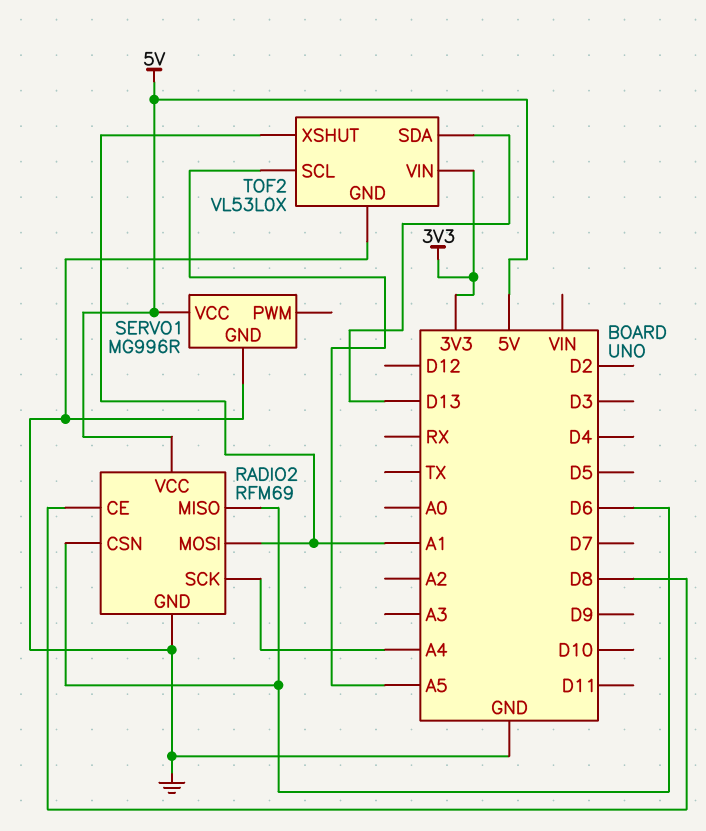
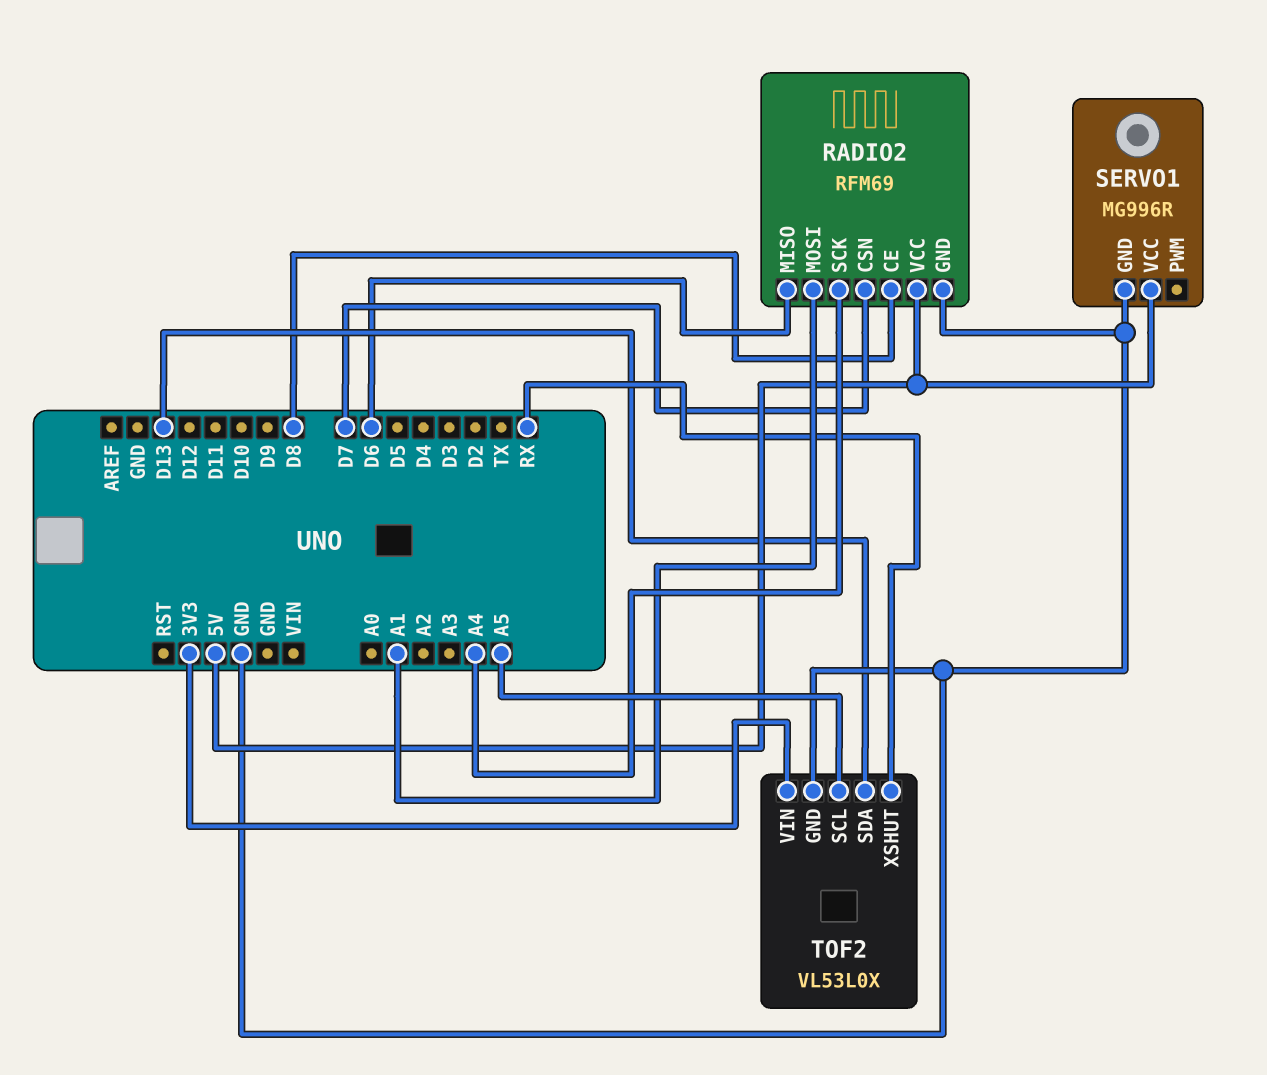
RADIO2 pin CSN: D6 -> D7
TOF2 pin XSHUT: A1 -> RX

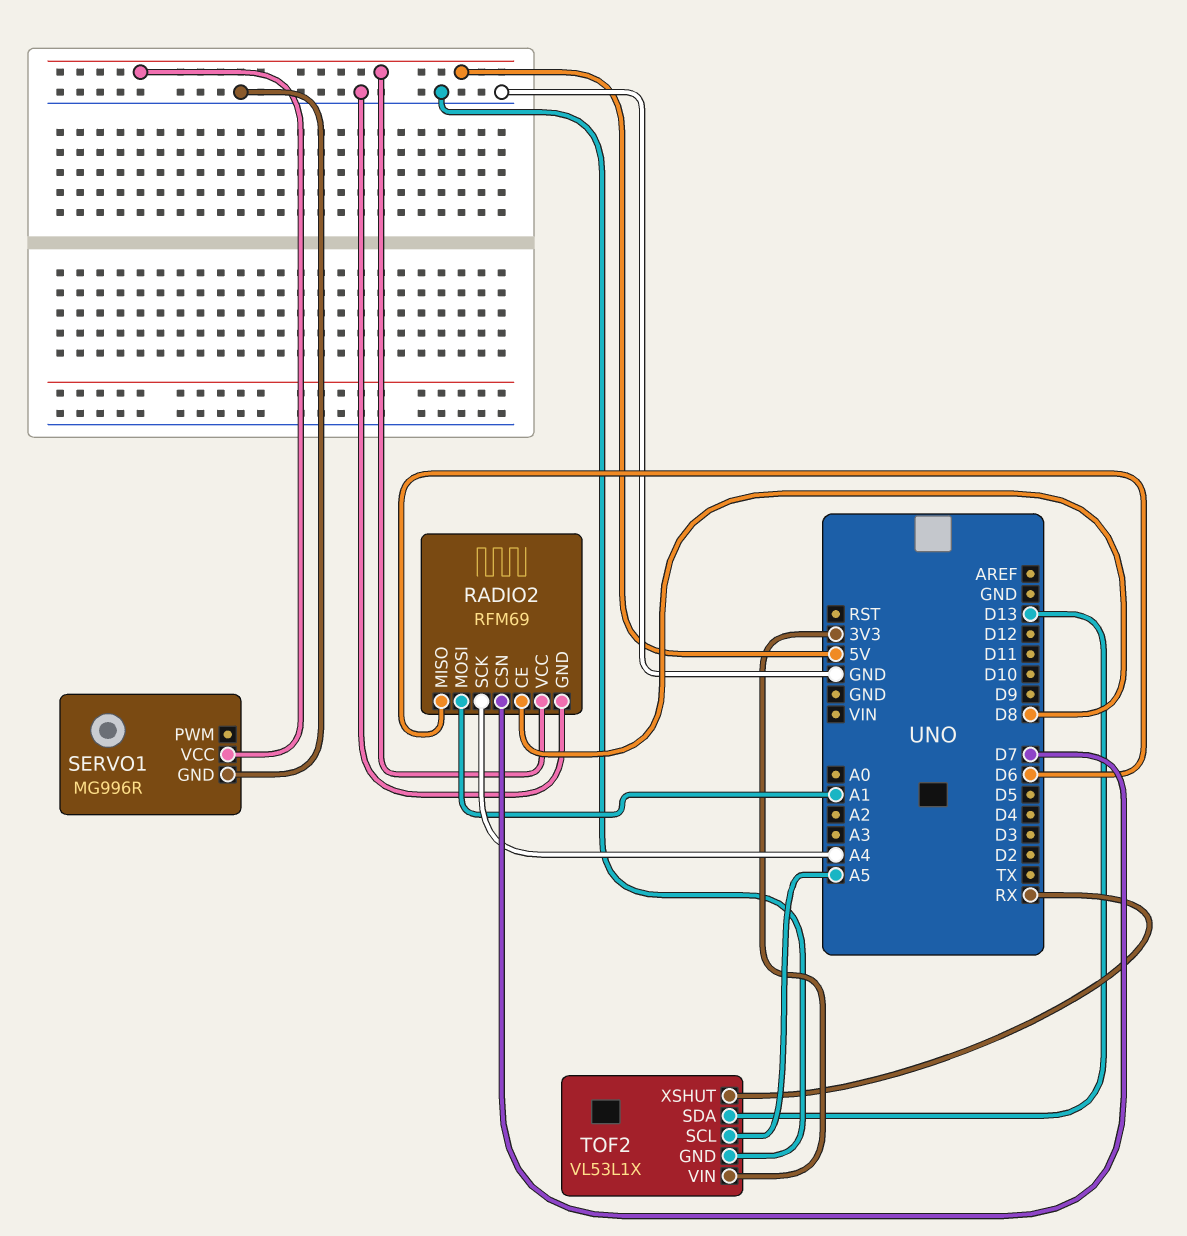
TOF2: VL53L0X -> VL53L1X

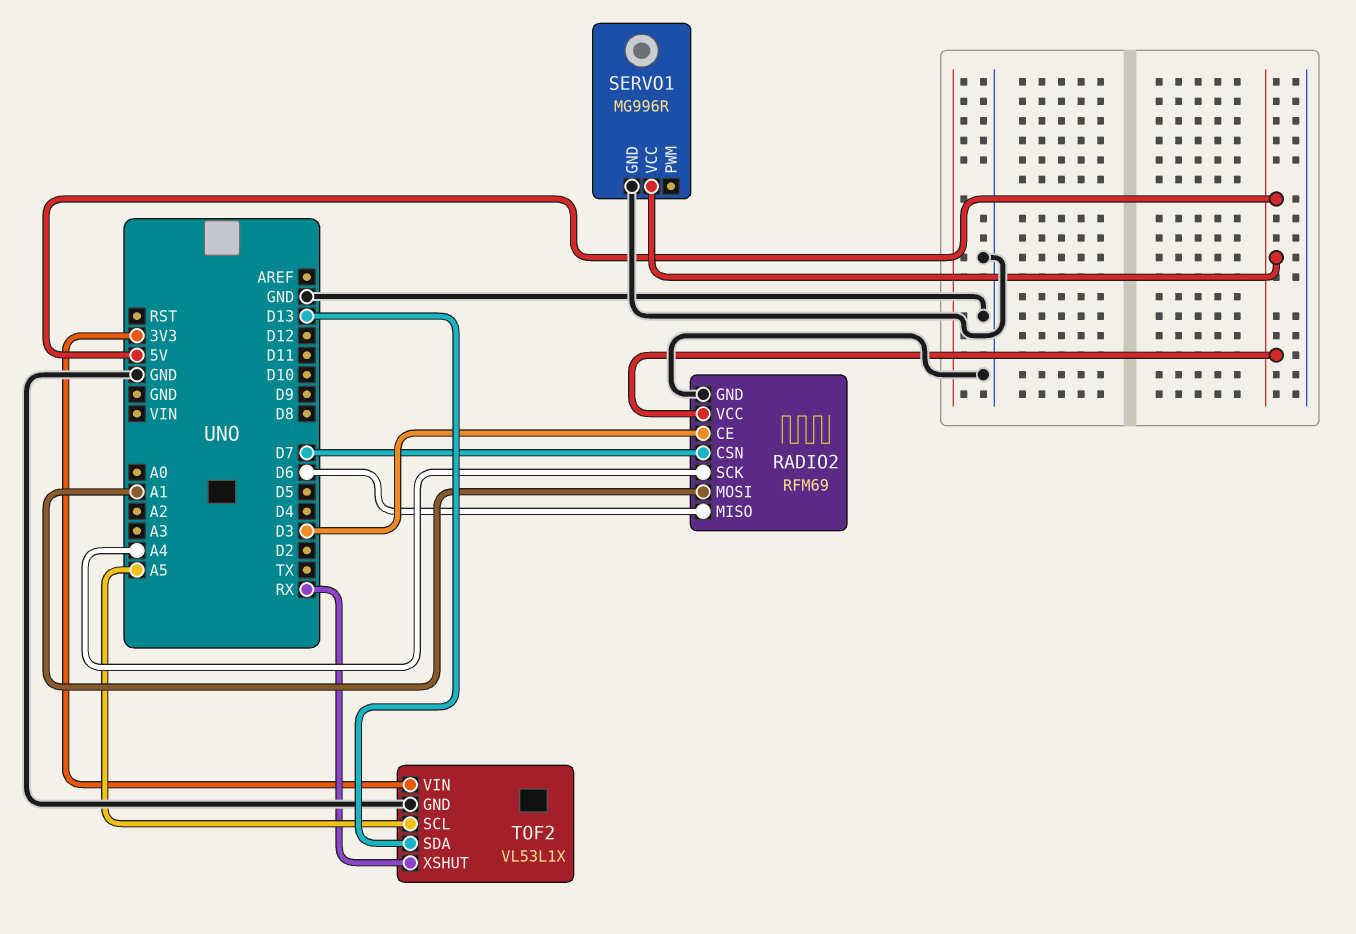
RADIO2 pin CE: D8 -> D3

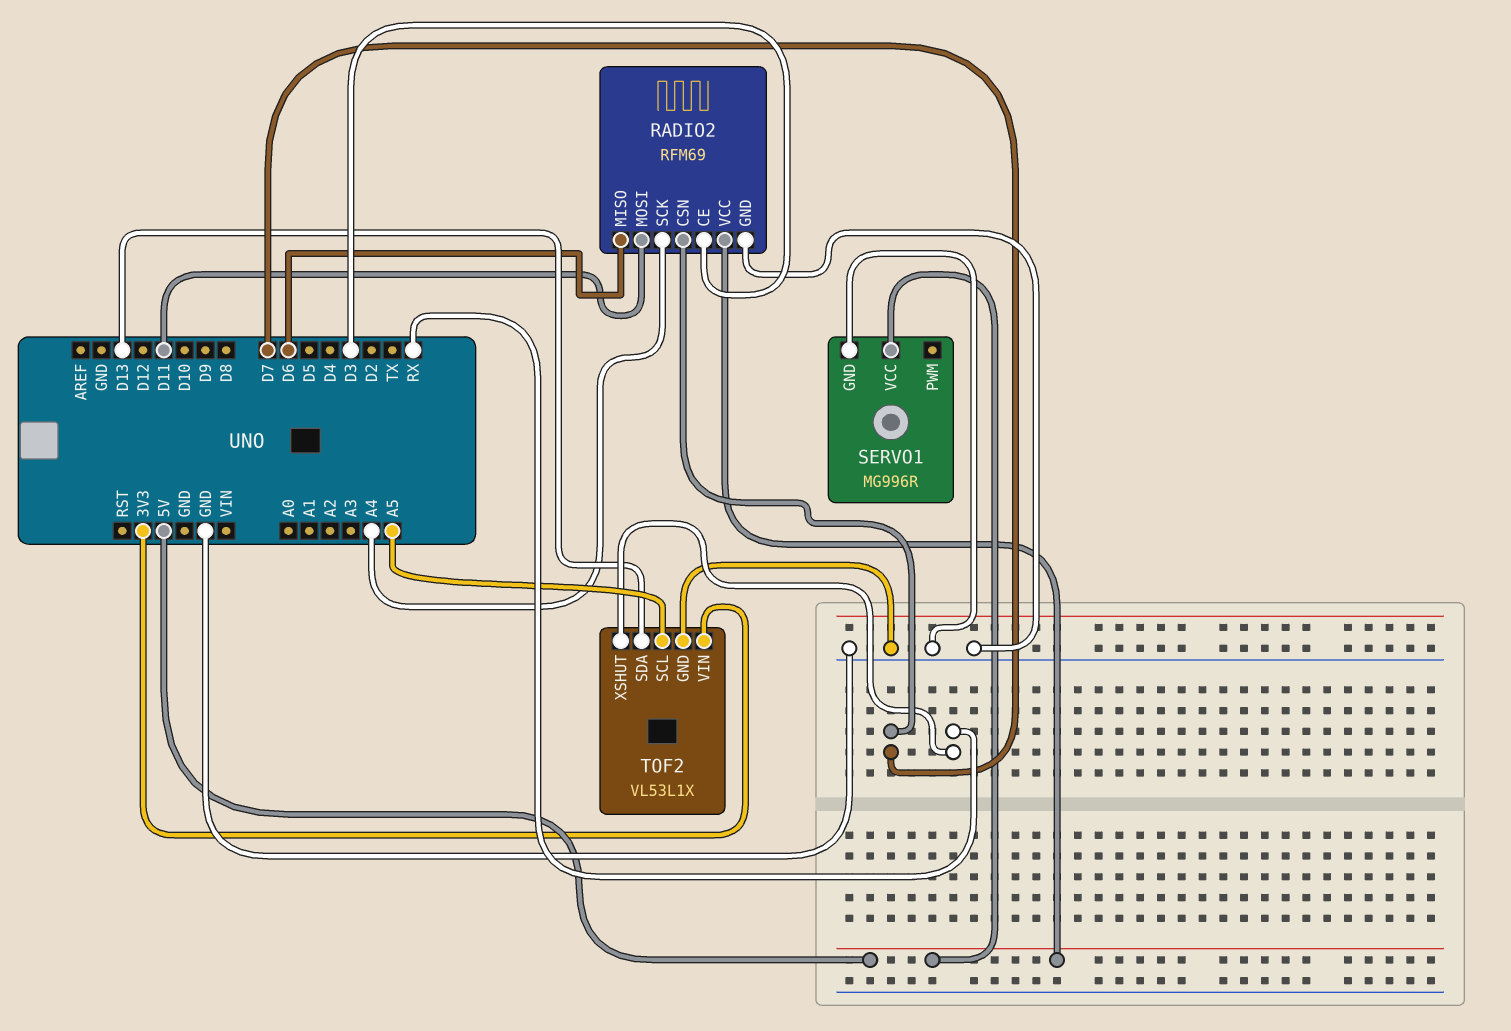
RADIO2 pin MOSI: A1 -> D11

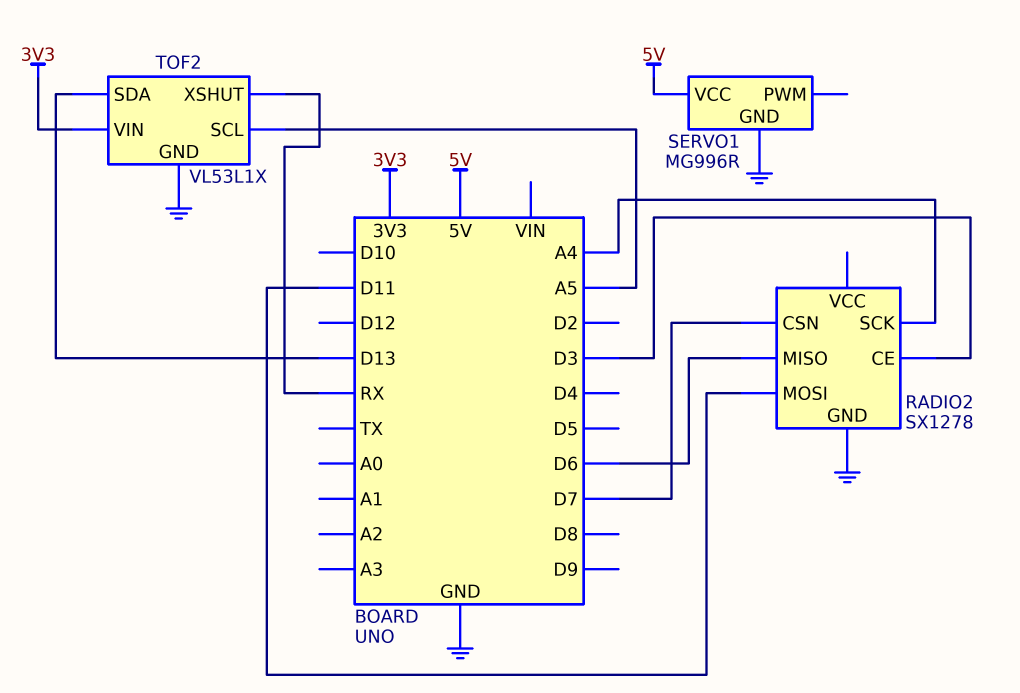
RADIO2: RFM69 -> SX1278
RADIO2 pin VCC: 5V -> none

